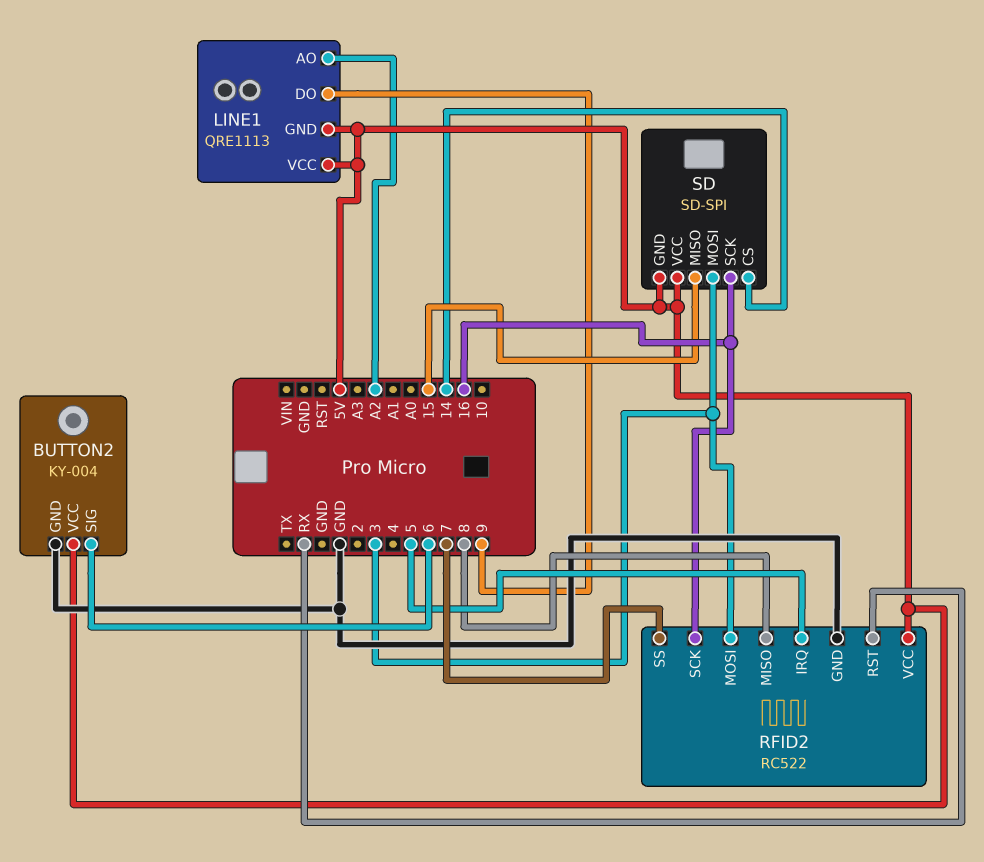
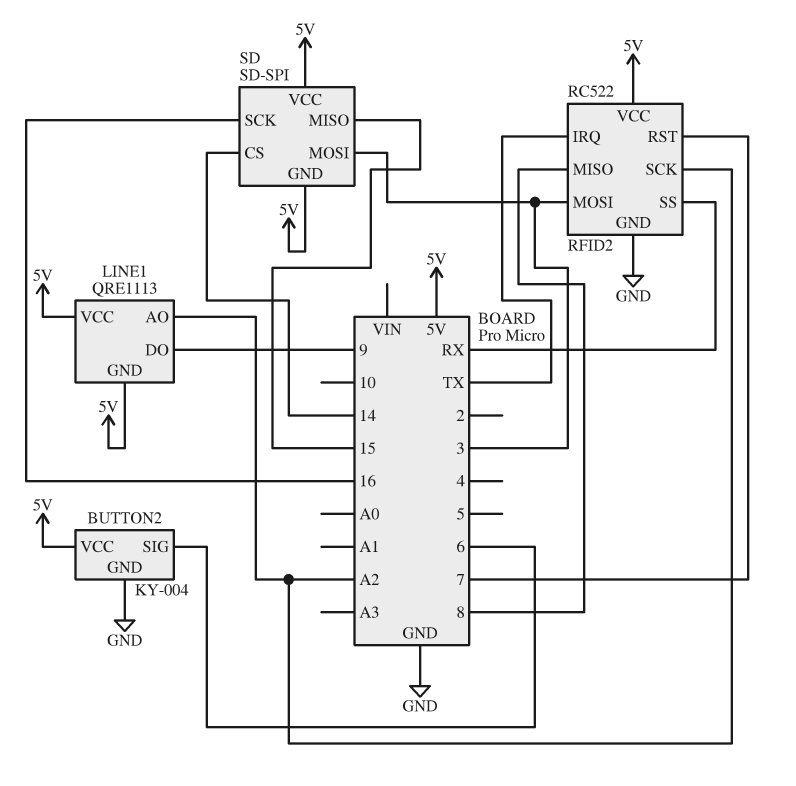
RFID2 pin IRQ: 5 -> TX
RFID2 pin RST: RX -> 7
RFID2 pin SCK: 16 -> A2
RFID2 pin SS: 7 -> RX

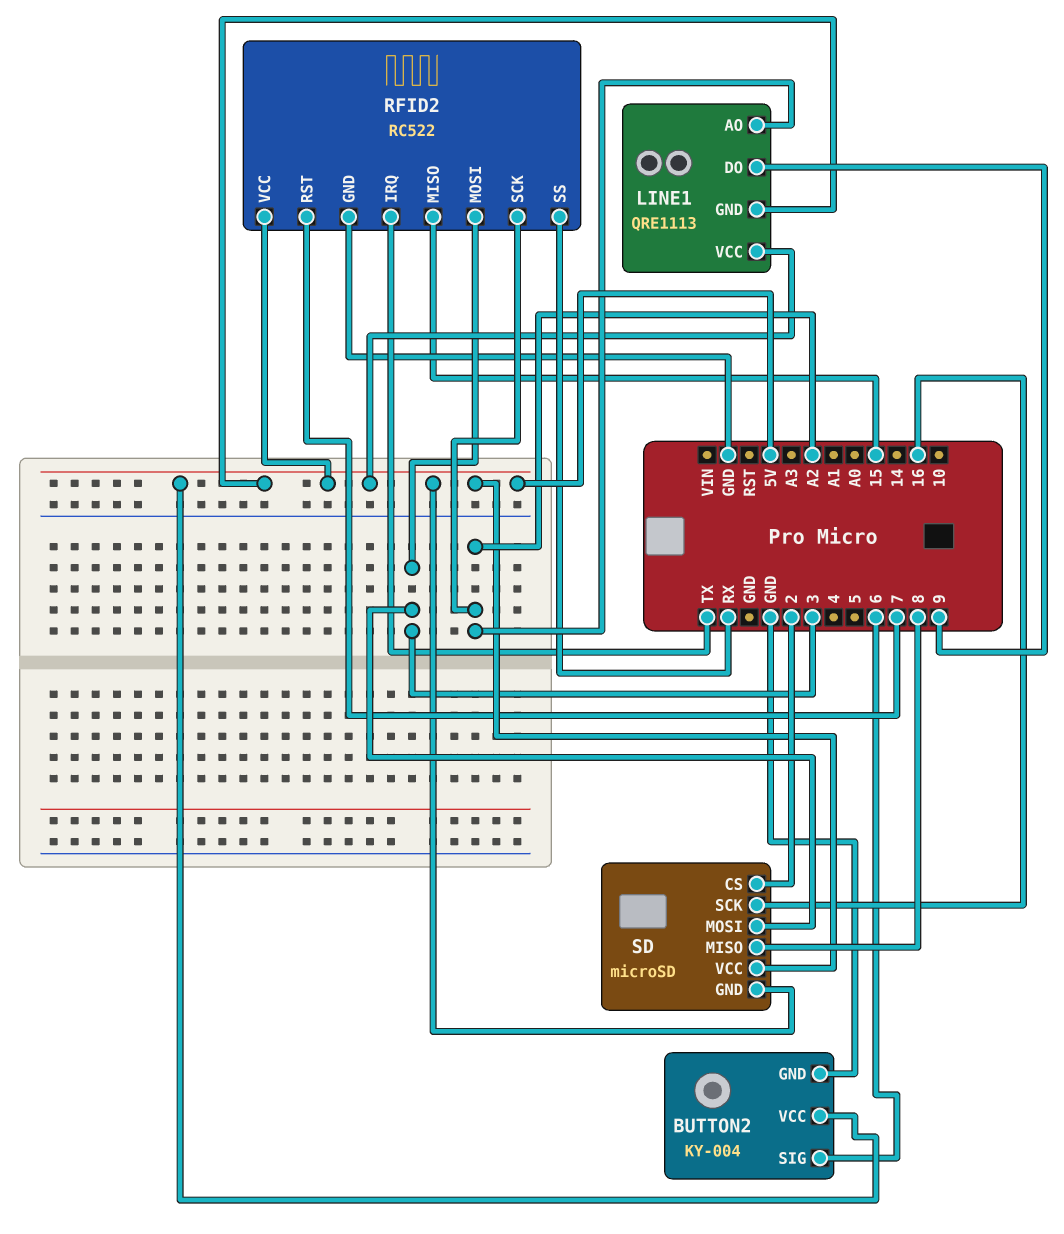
RFID2 pin MISO: 8 -> 15
SD: SD-SPI -> microSD
SD pin CS: 14 -> 2
SD pin MISO: 15 -> 8

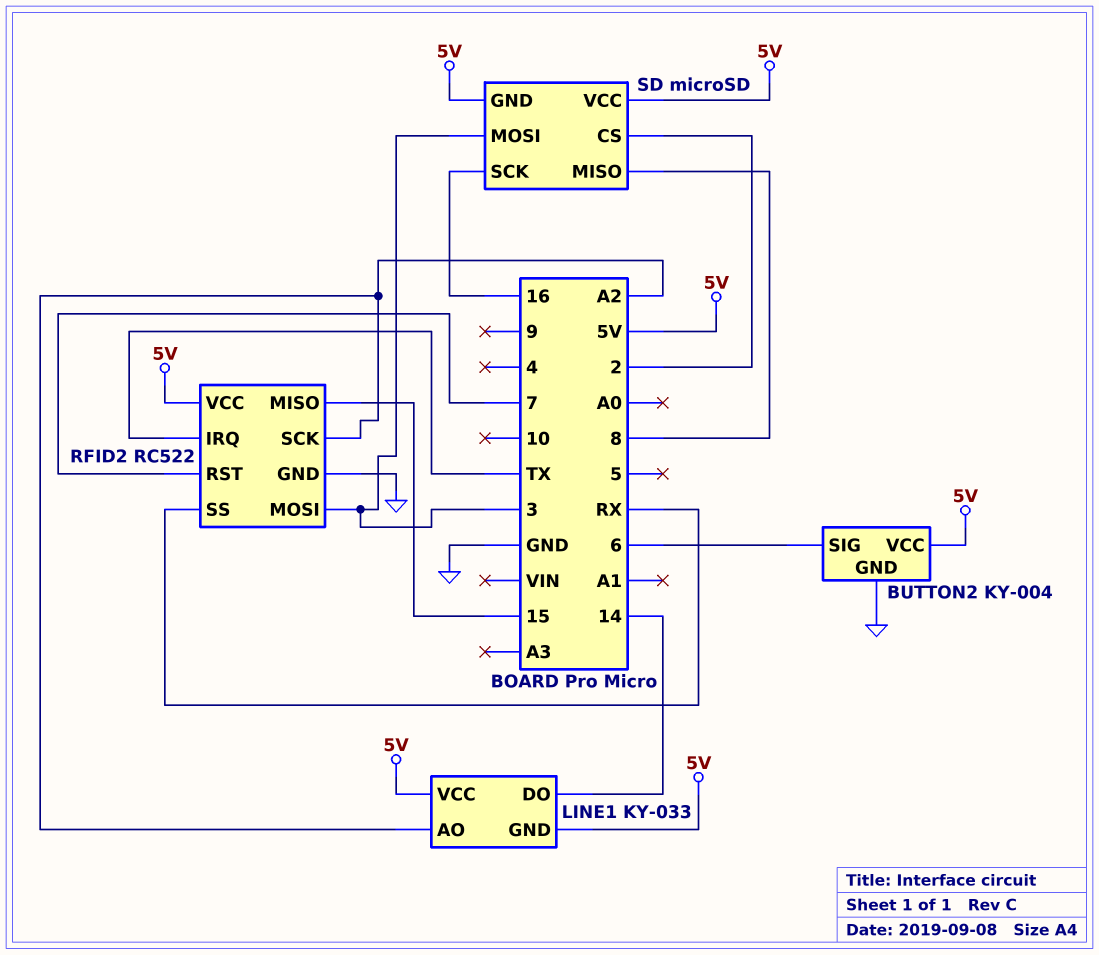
LINE1: QRE1113 -> KY-033
LINE1 pin DO: 9 -> 14

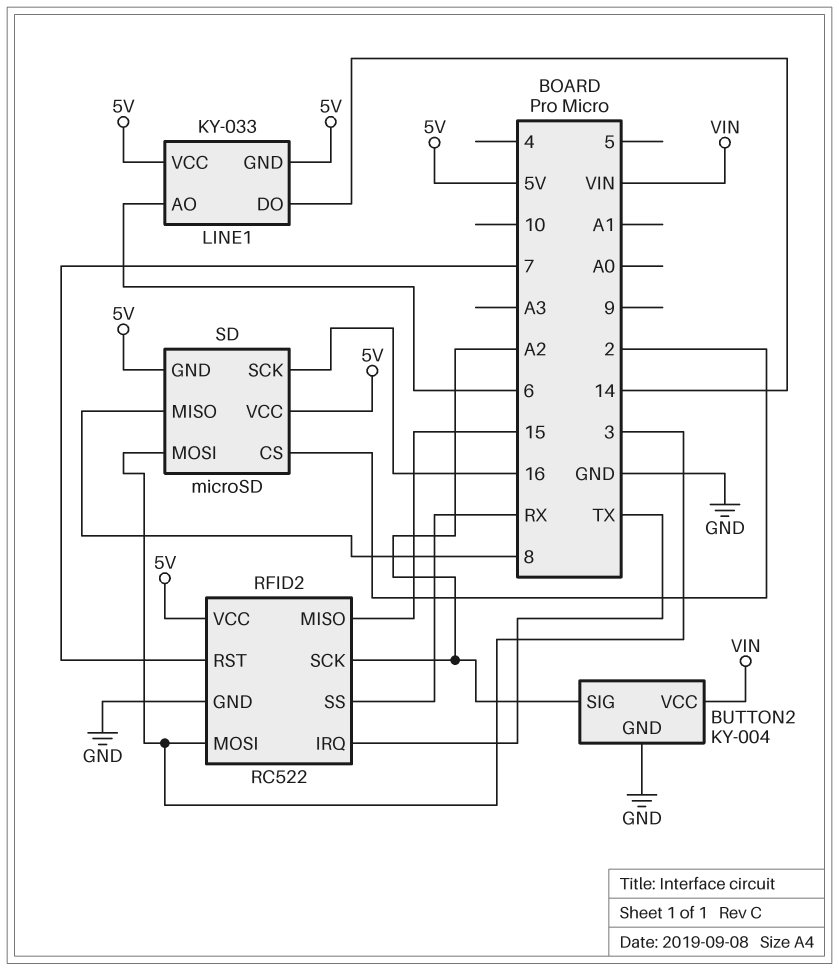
BUTTON2 pin SIG: 6 -> A2
BUTTON2 pin VCC: 5V -> VIN
LINE1 pin AO: A2 -> 6

